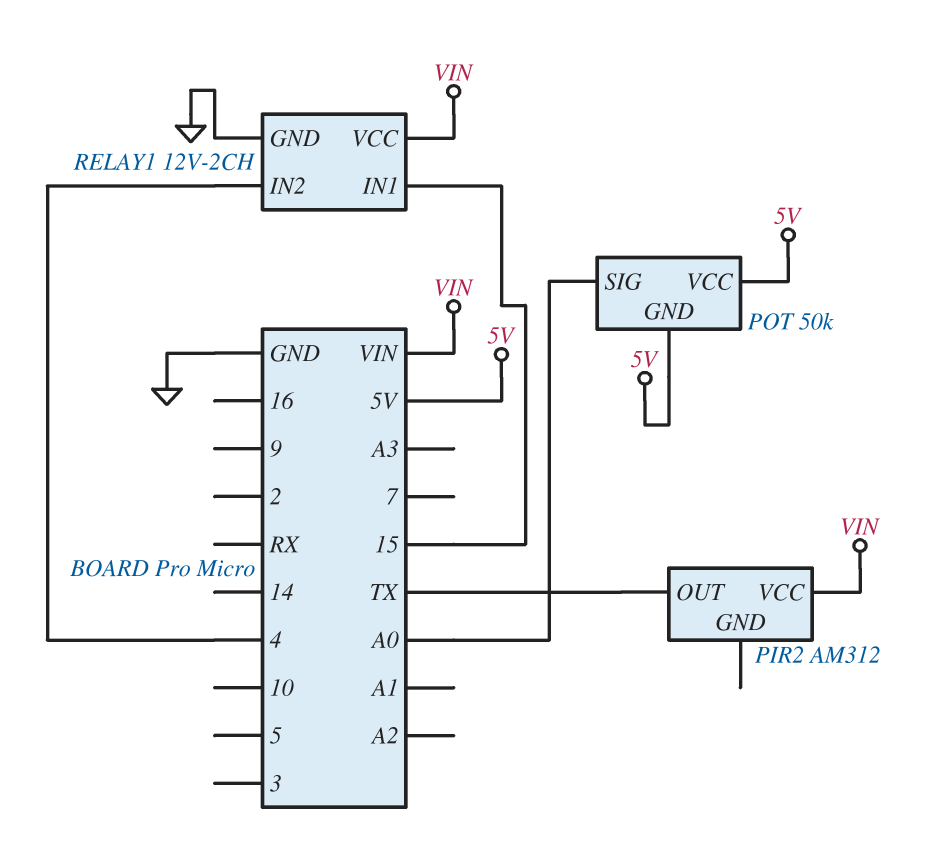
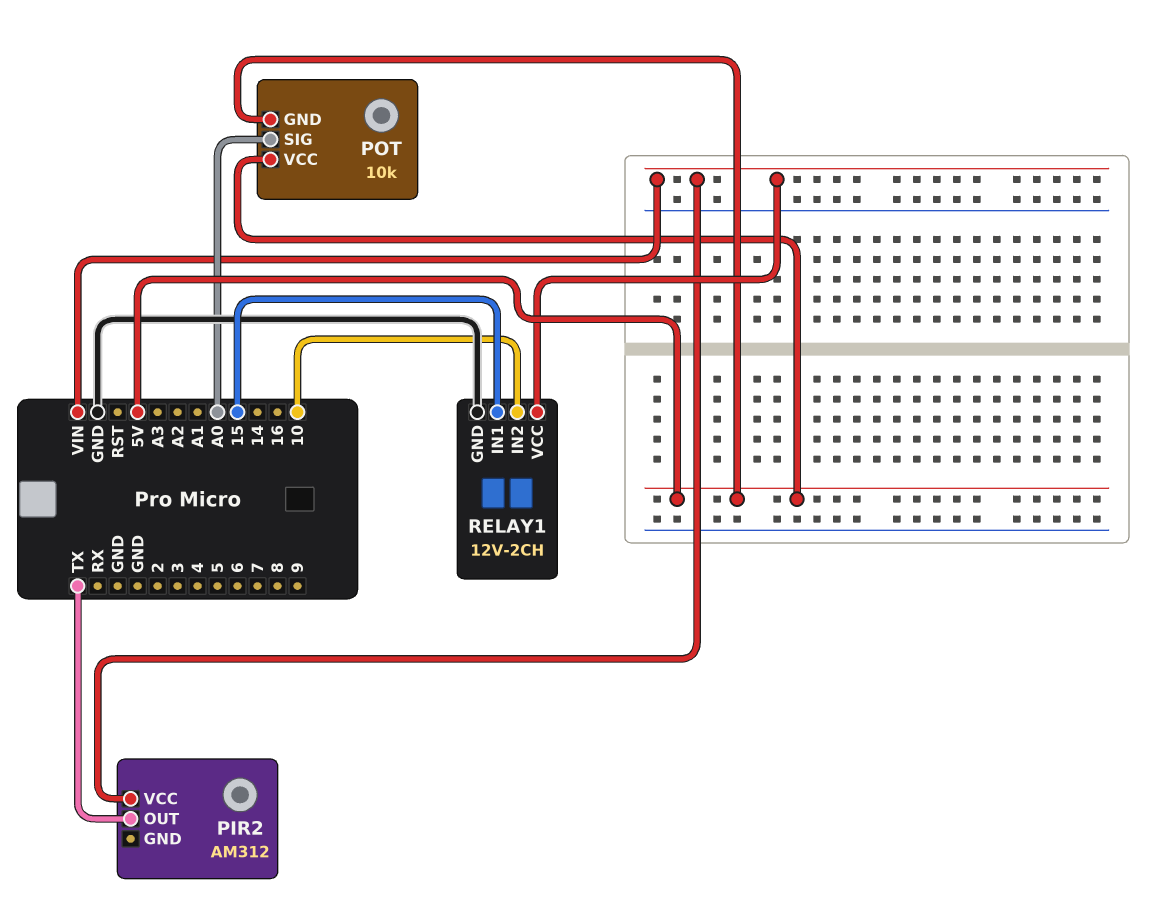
POT: 50k -> 10k
RELAY1 pin IN2: 4 -> 10

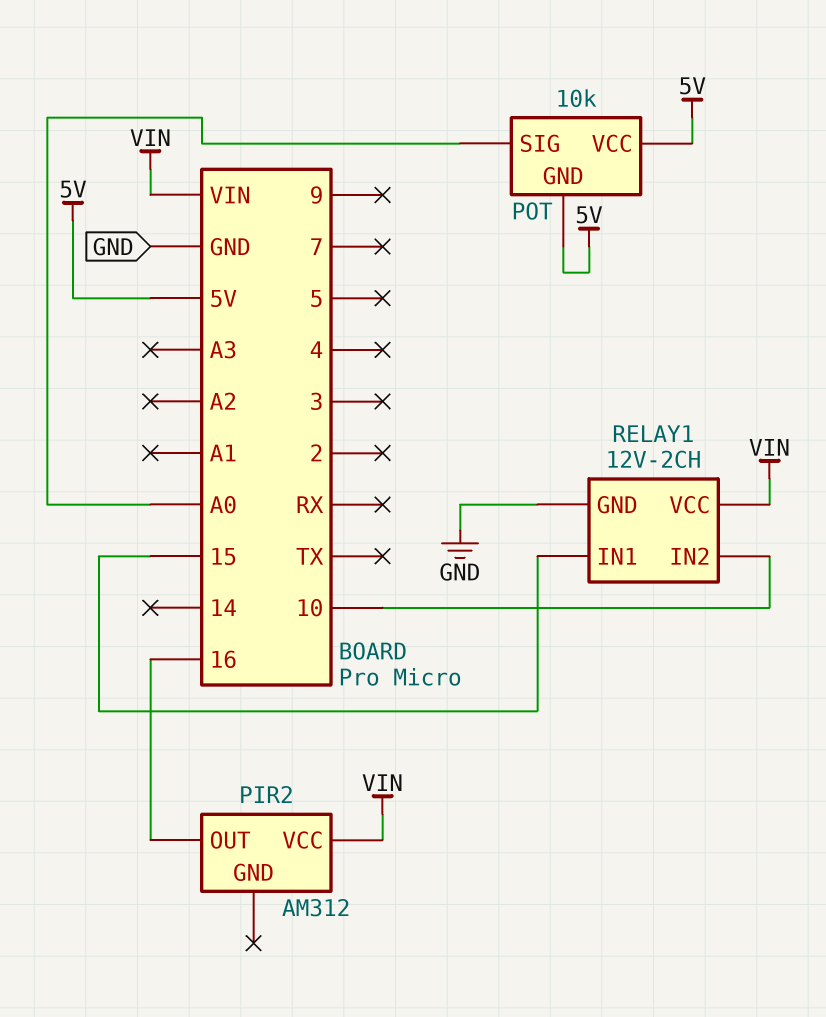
PIR2 pin OUT: TX -> 16

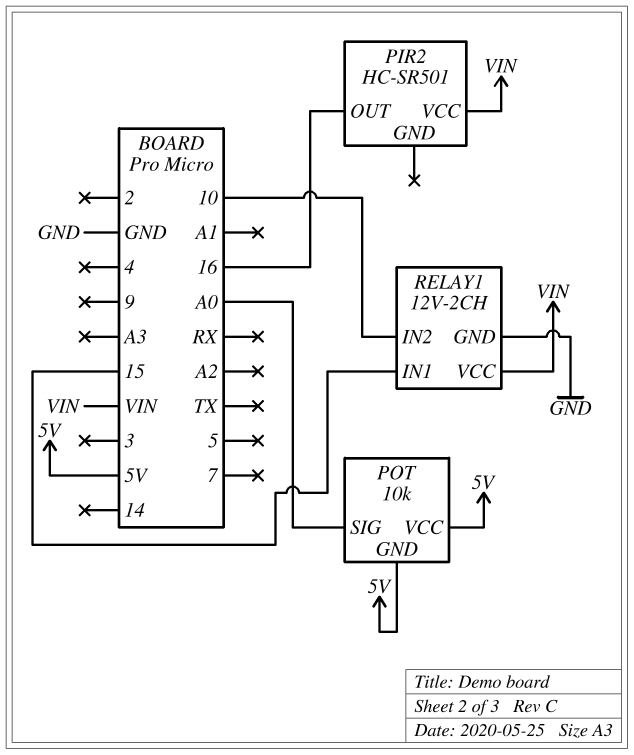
PIR2: AM312 -> HC-SR501

